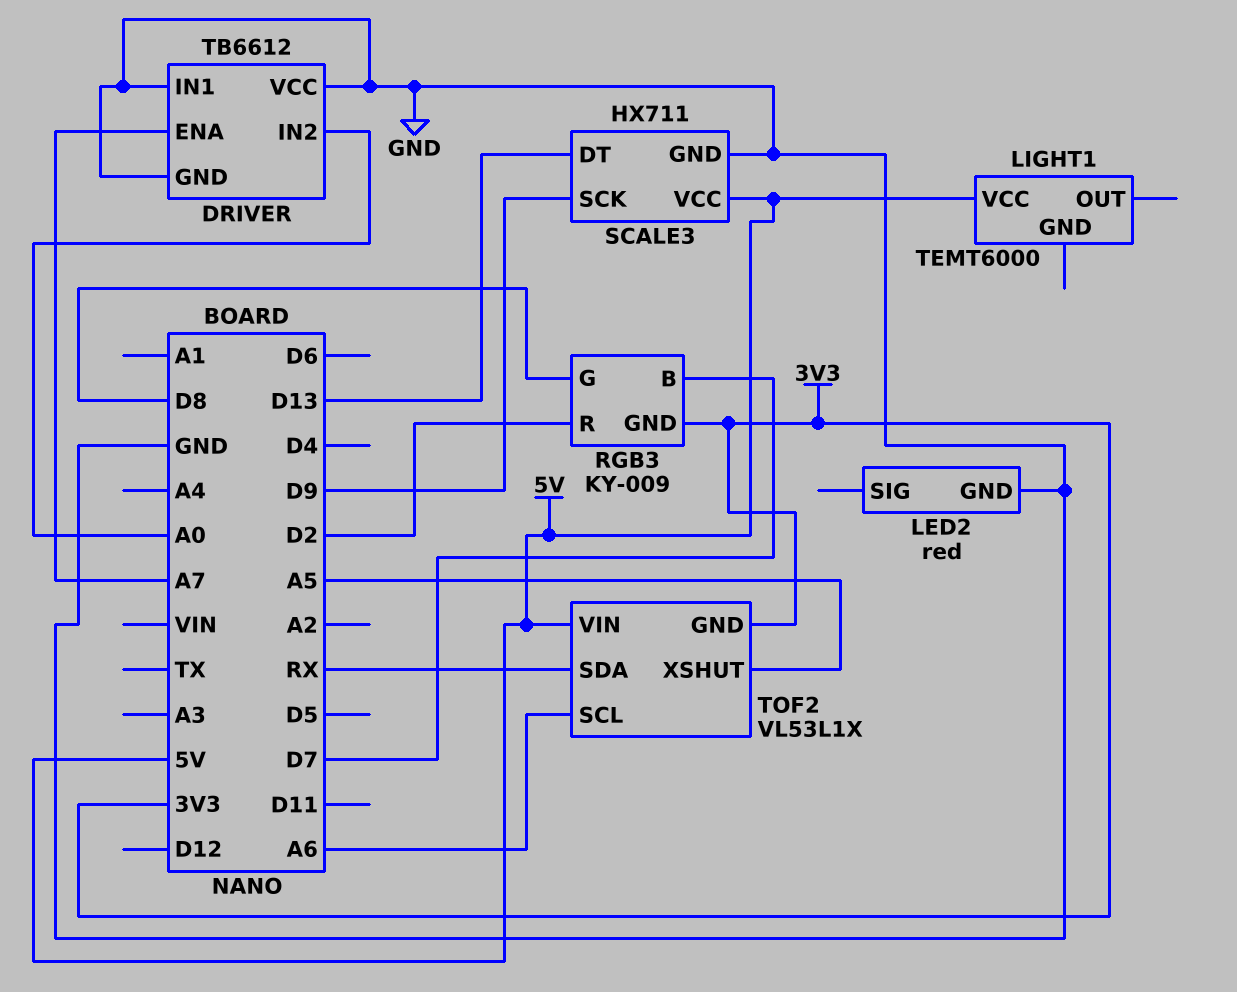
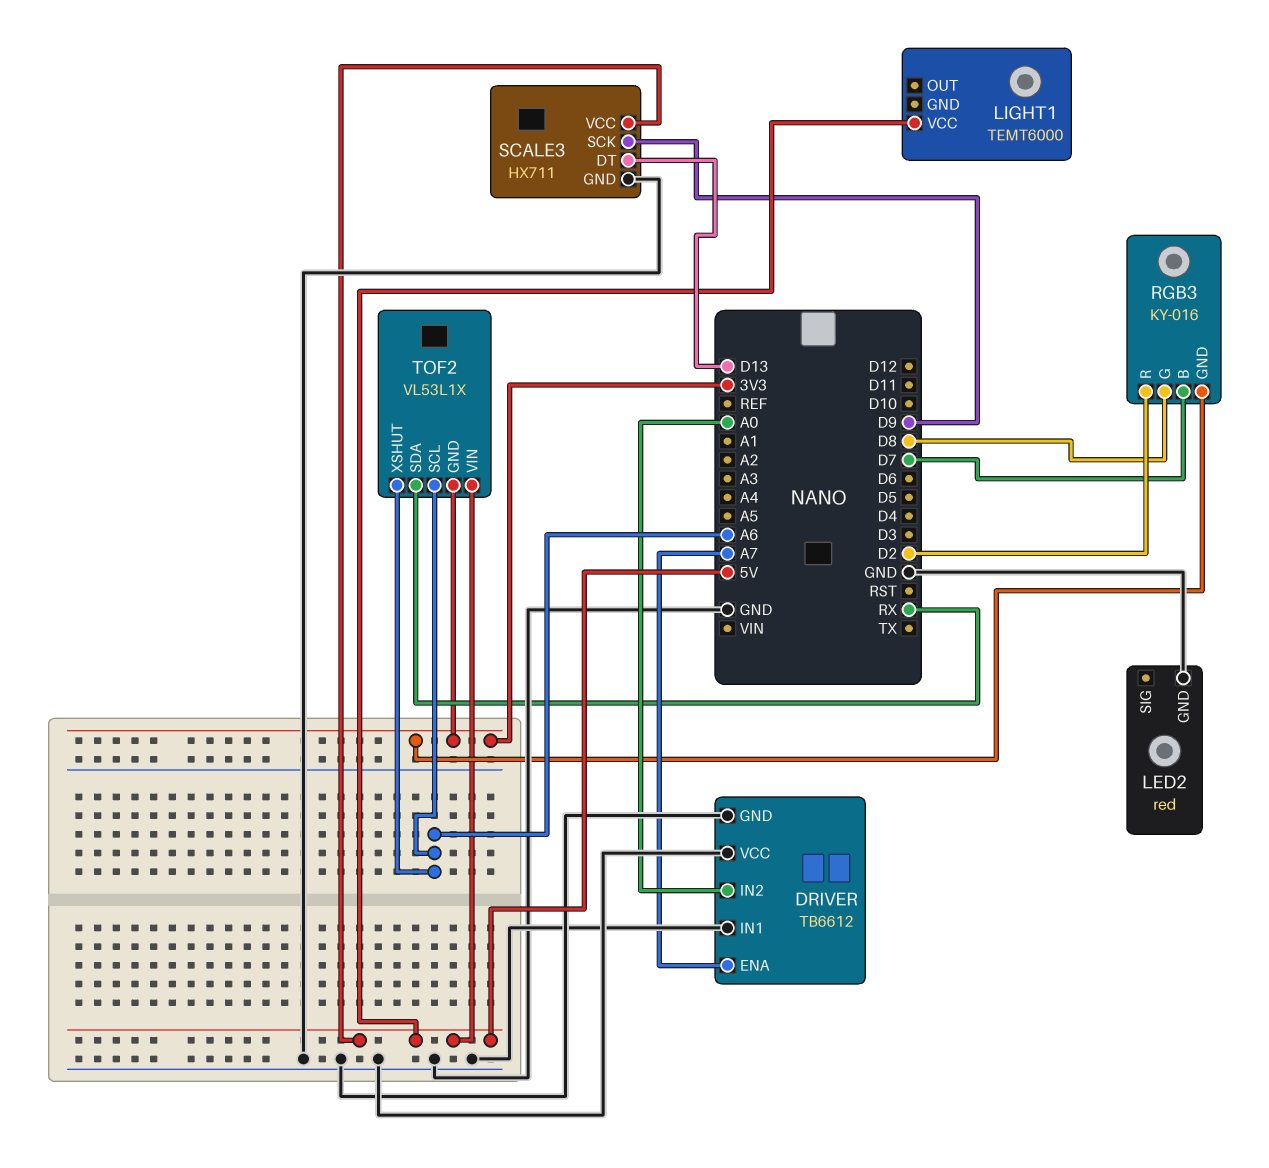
RGB3: KY-009 -> KY-016
TOF2 pin XSHUT: A5 -> A6

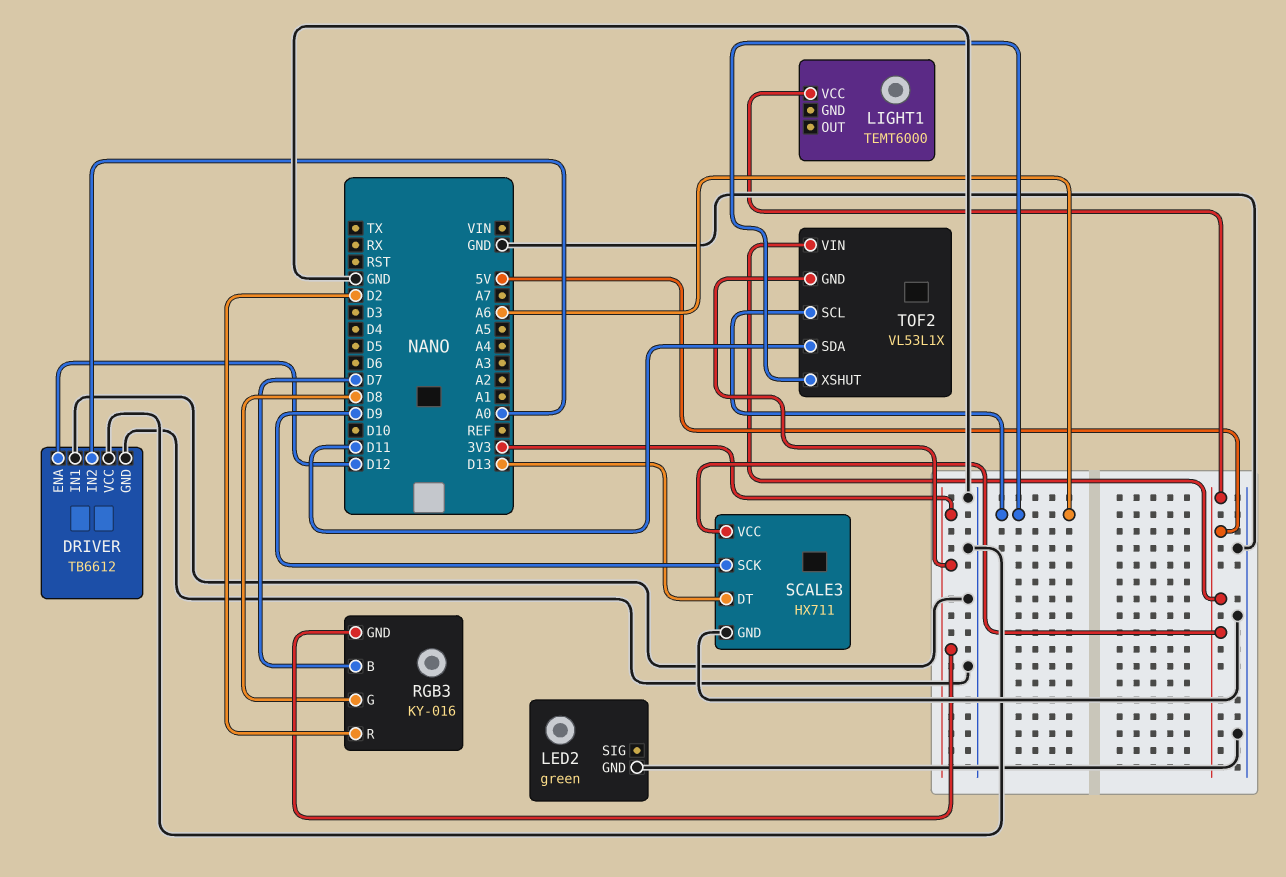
DRIVER pin ENA: A7 -> D12
LED2: red -> green
TOF2 pin SDA: RX -> D11

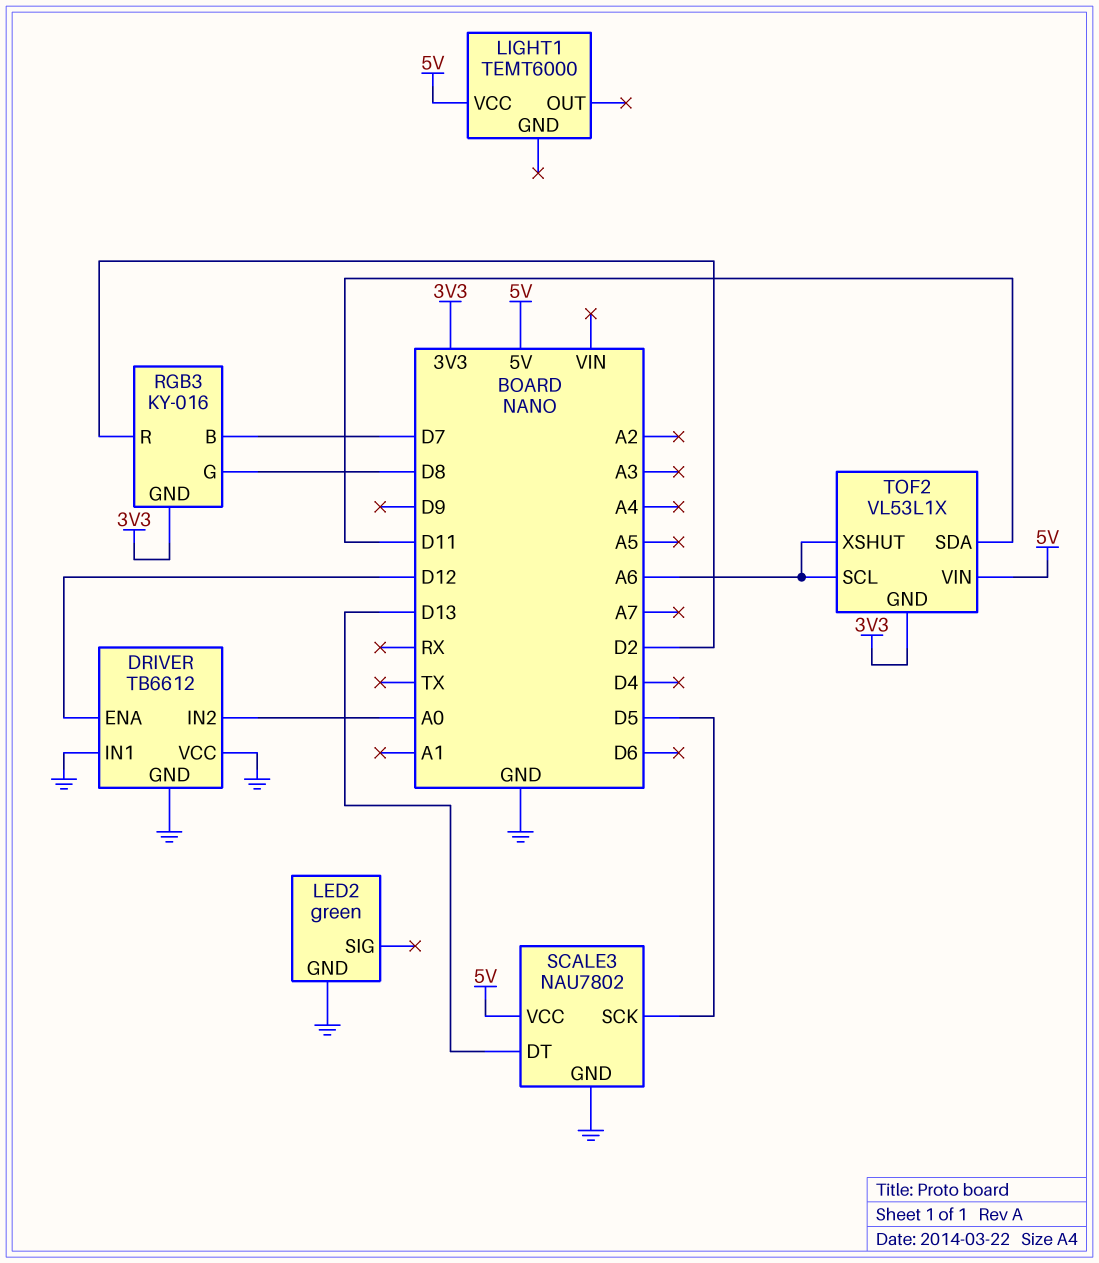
SCALE3: HX711 -> NAU7802
SCALE3 pin SCK: D9 -> D5

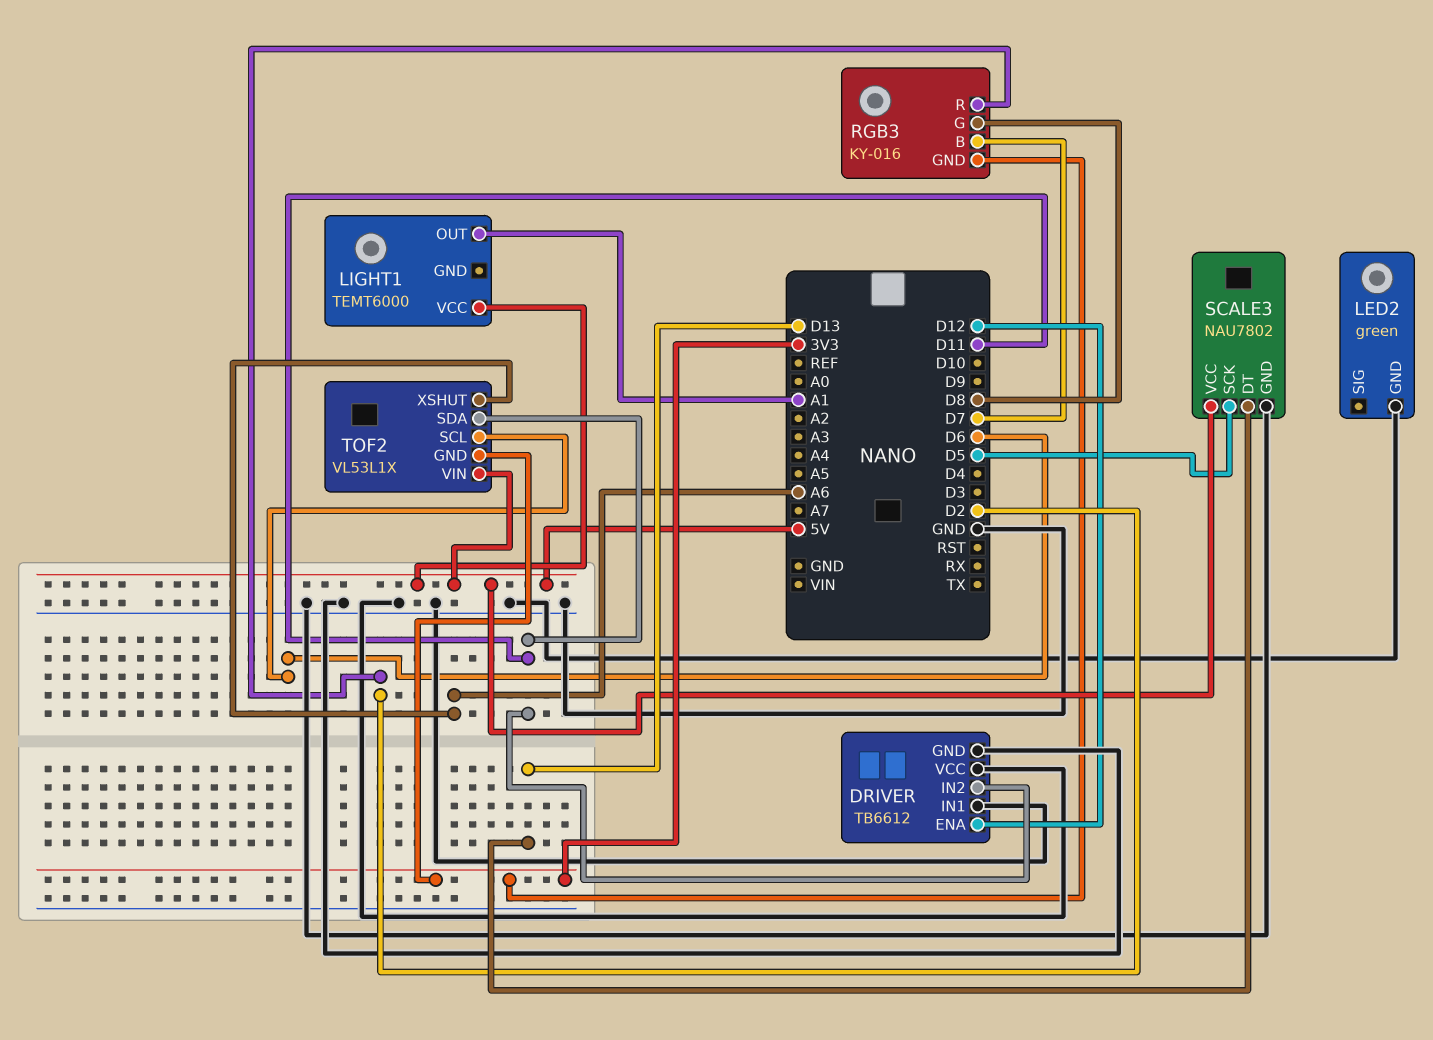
DRIVER pin IN2: A0 -> D11
LIGHT1 pin OUT: none -> A1
TOF2 pin SCL: A6 -> D6

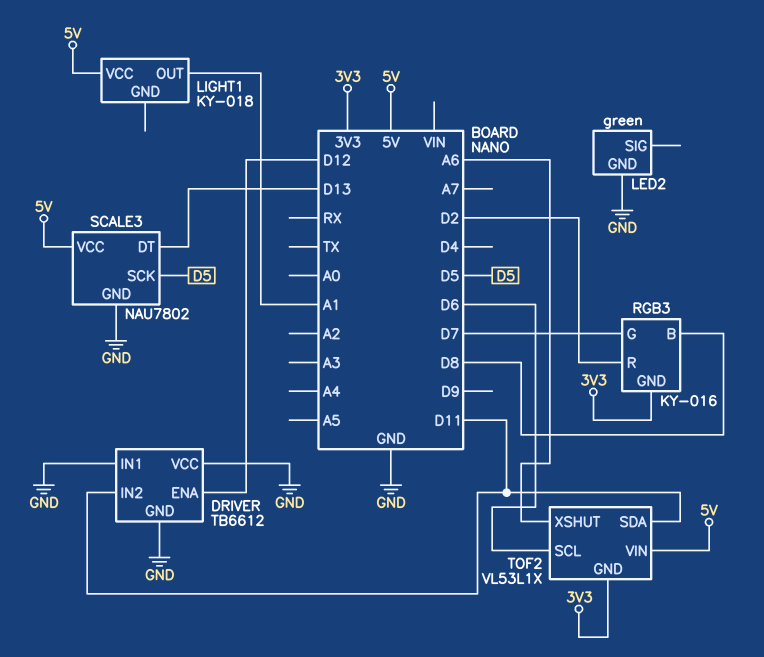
LIGHT1: TEMT6000 -> KY-018
RGB3 pin B: D7 -> D8
RGB3 pin G: D8 -> D7

